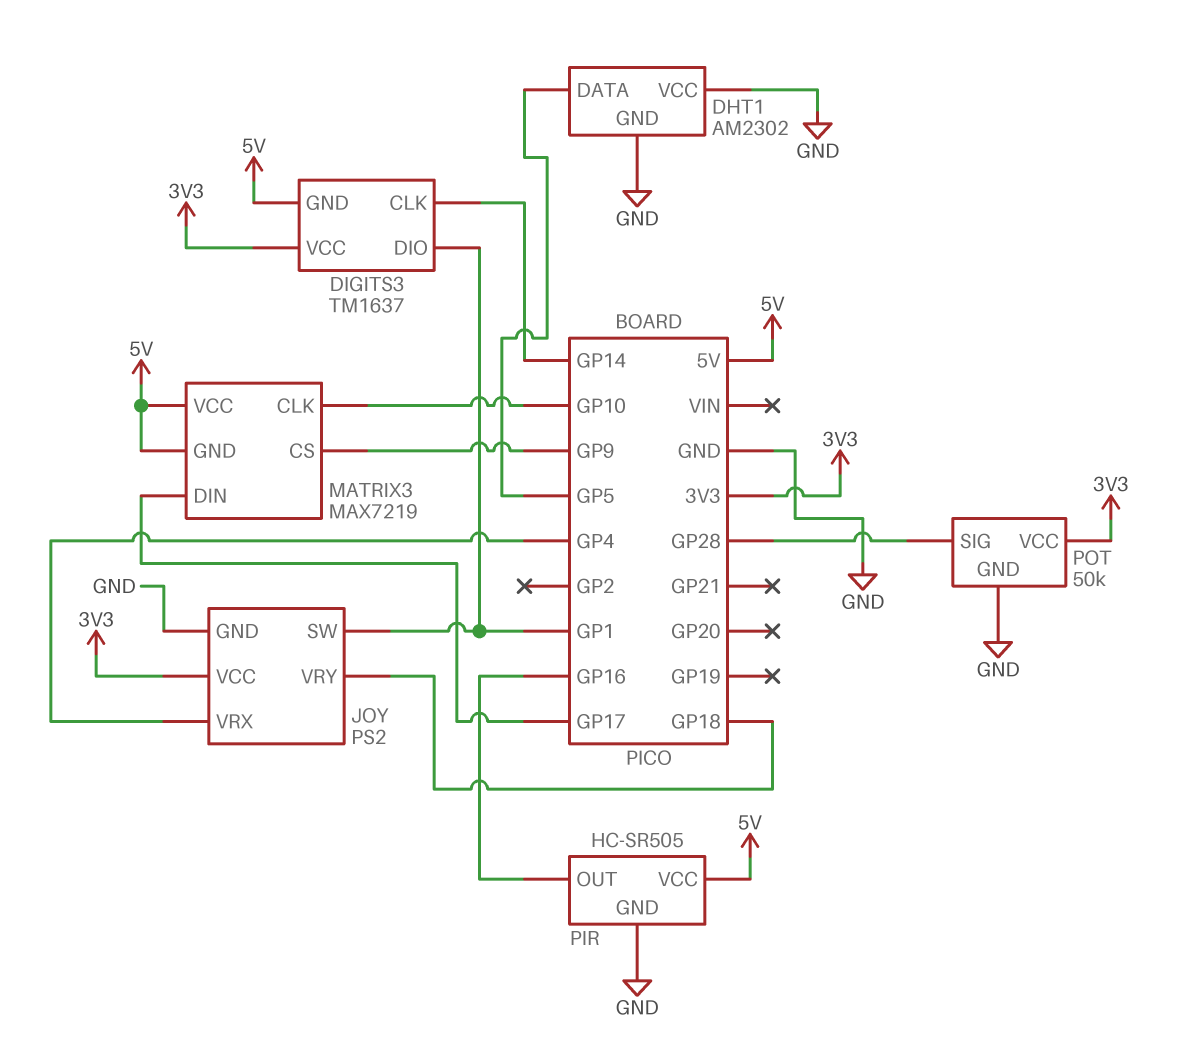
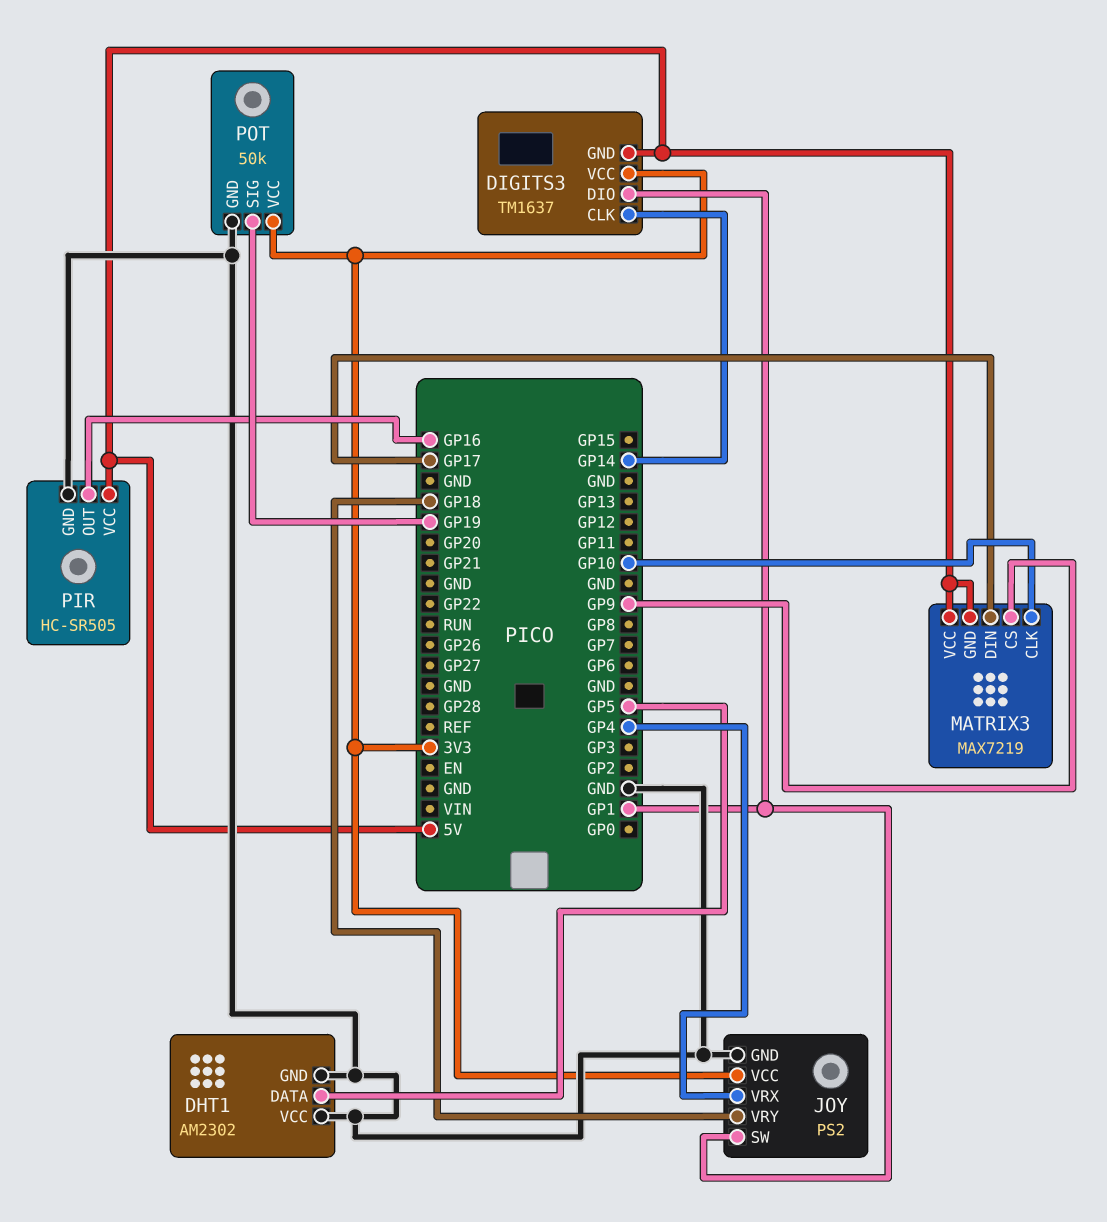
POT pin SIG: GP28 -> GP19

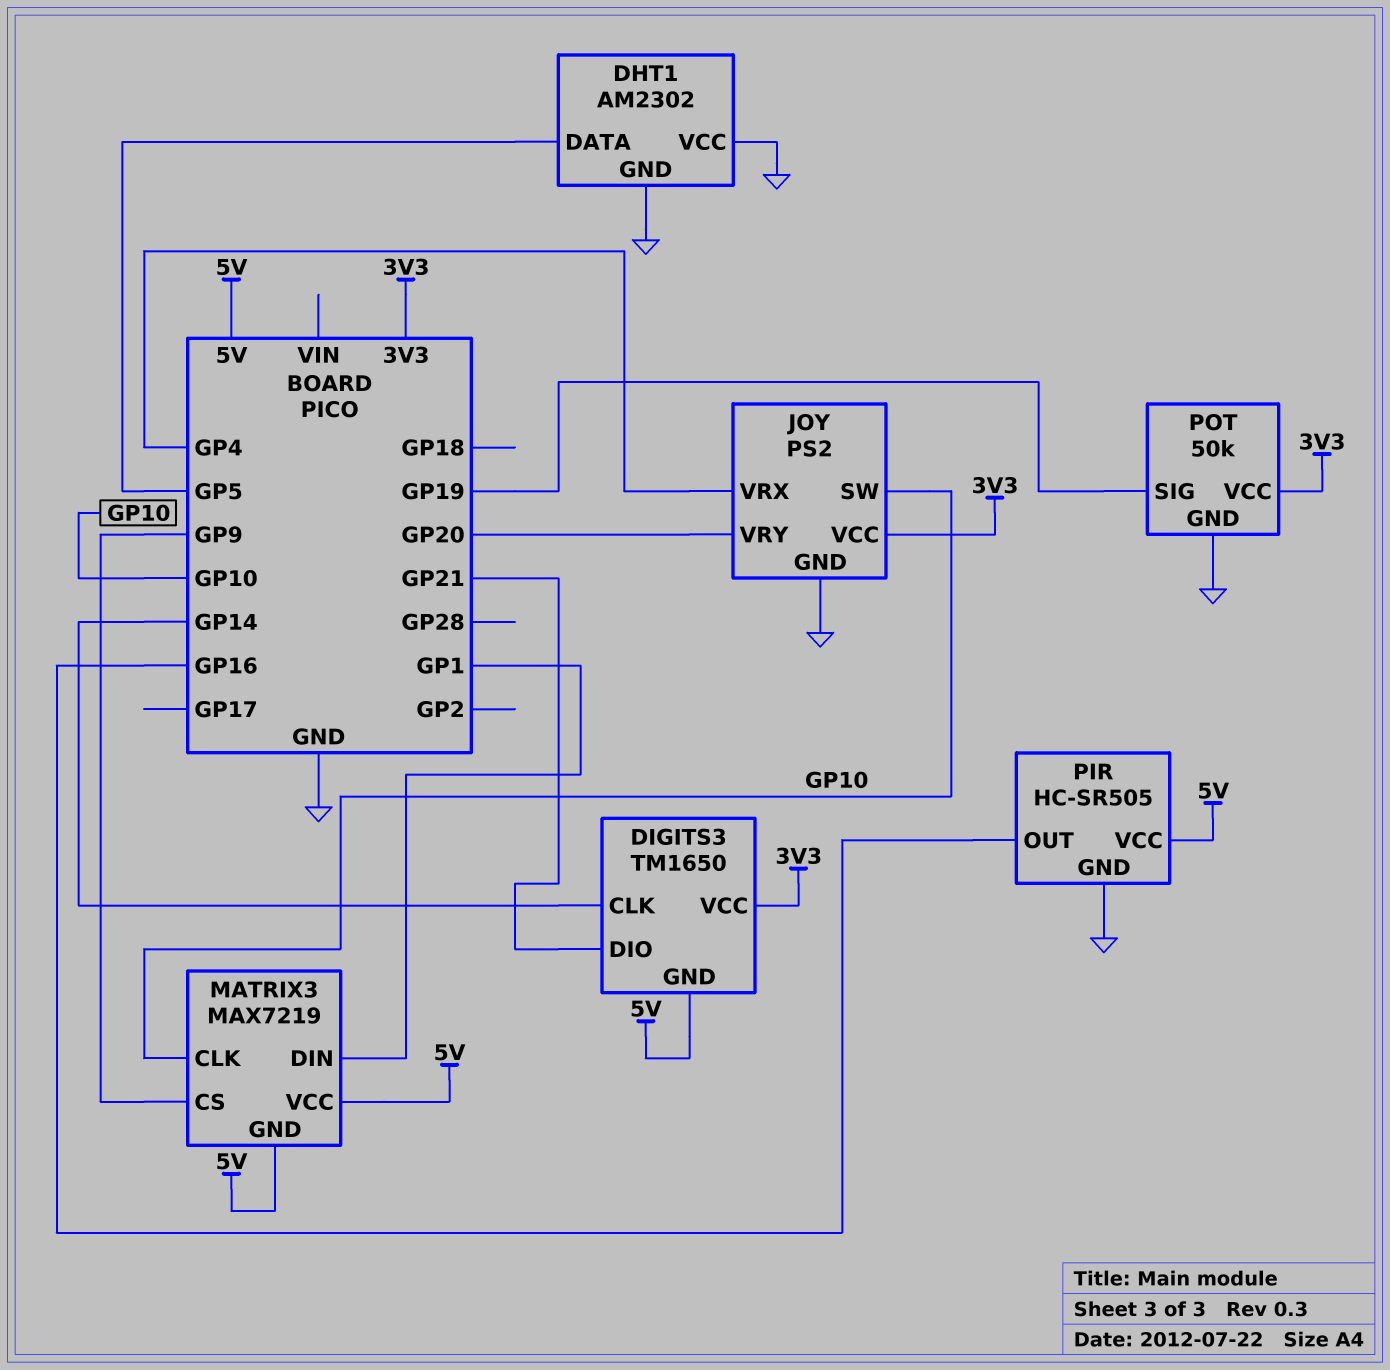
DIGITS3: TM1637 -> TM1650
DIGITS3 pin DIO: GP1 -> GP21
JOY pin SW: GP1 -> GP10
JOY pin VRY: GP18 -> GP20
MATRIX3 pin DIN: GP17 -> GP1

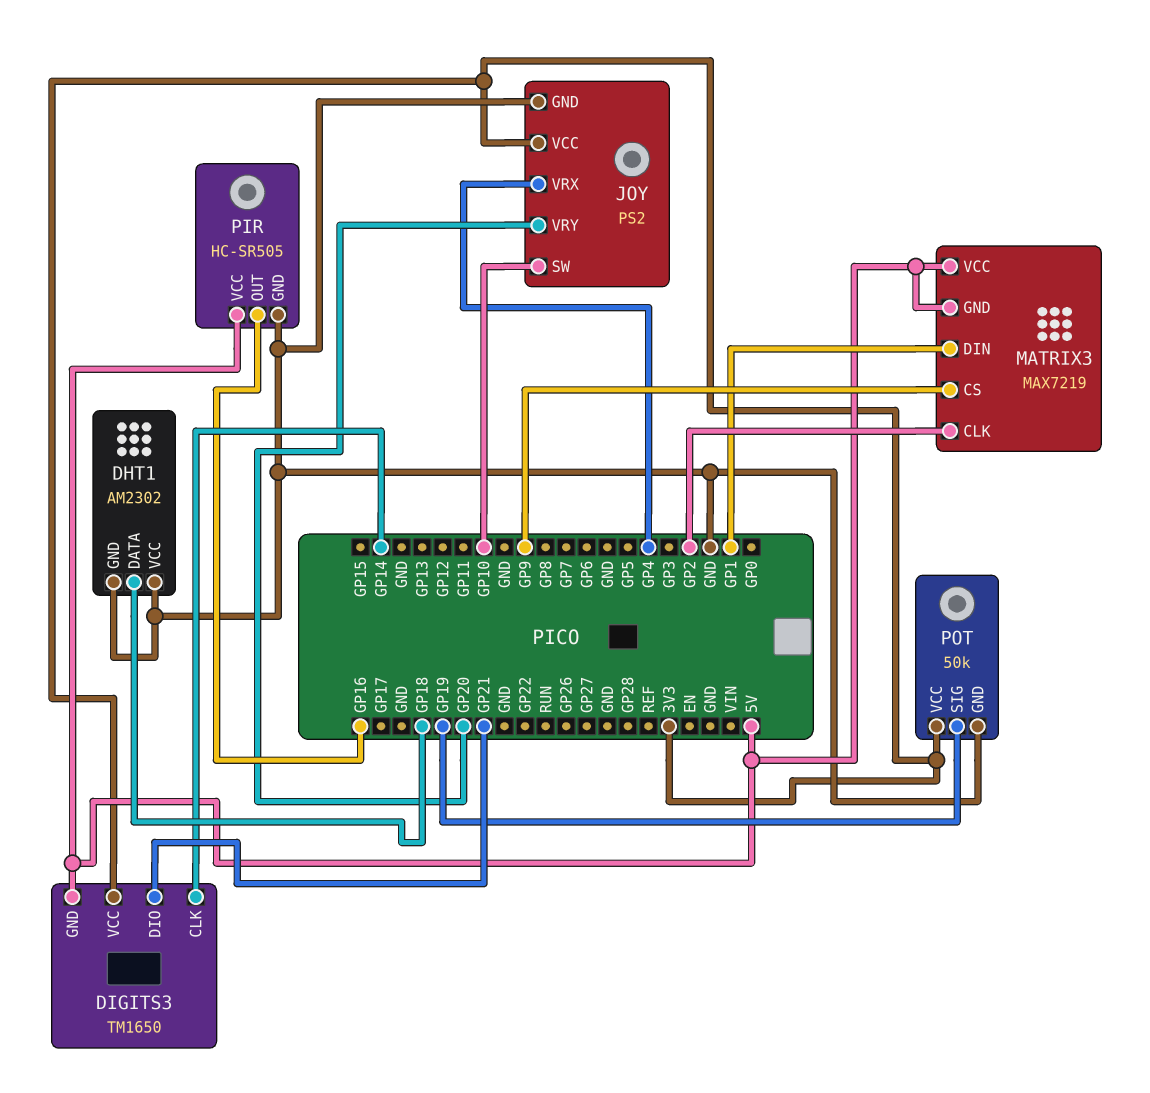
DHT1 pin DATA: GP5 -> GP18
MATRIX3 pin CLK: GP10 -> GP2

